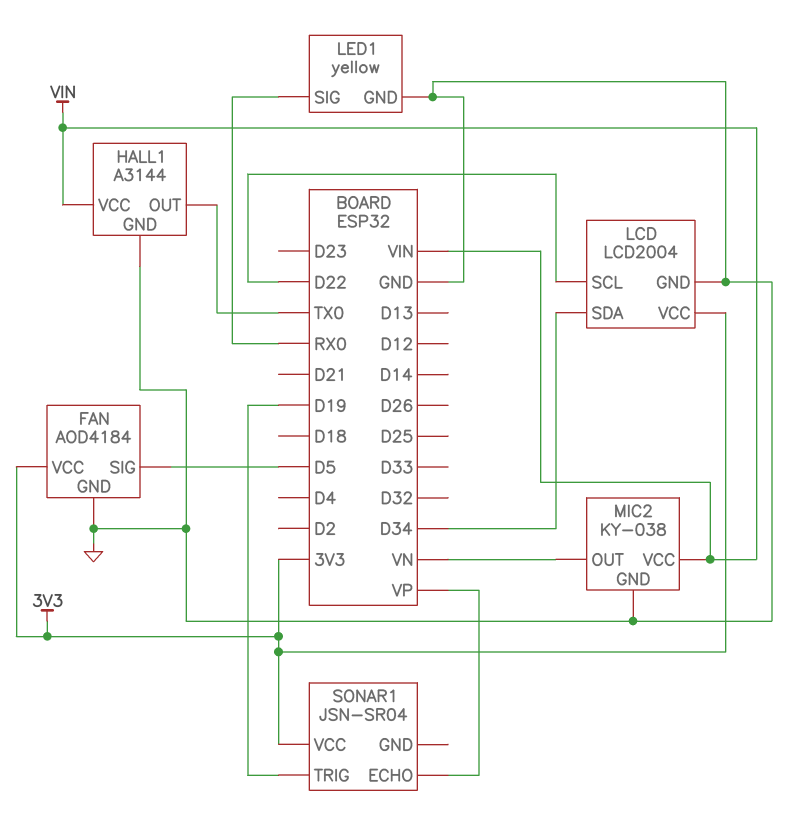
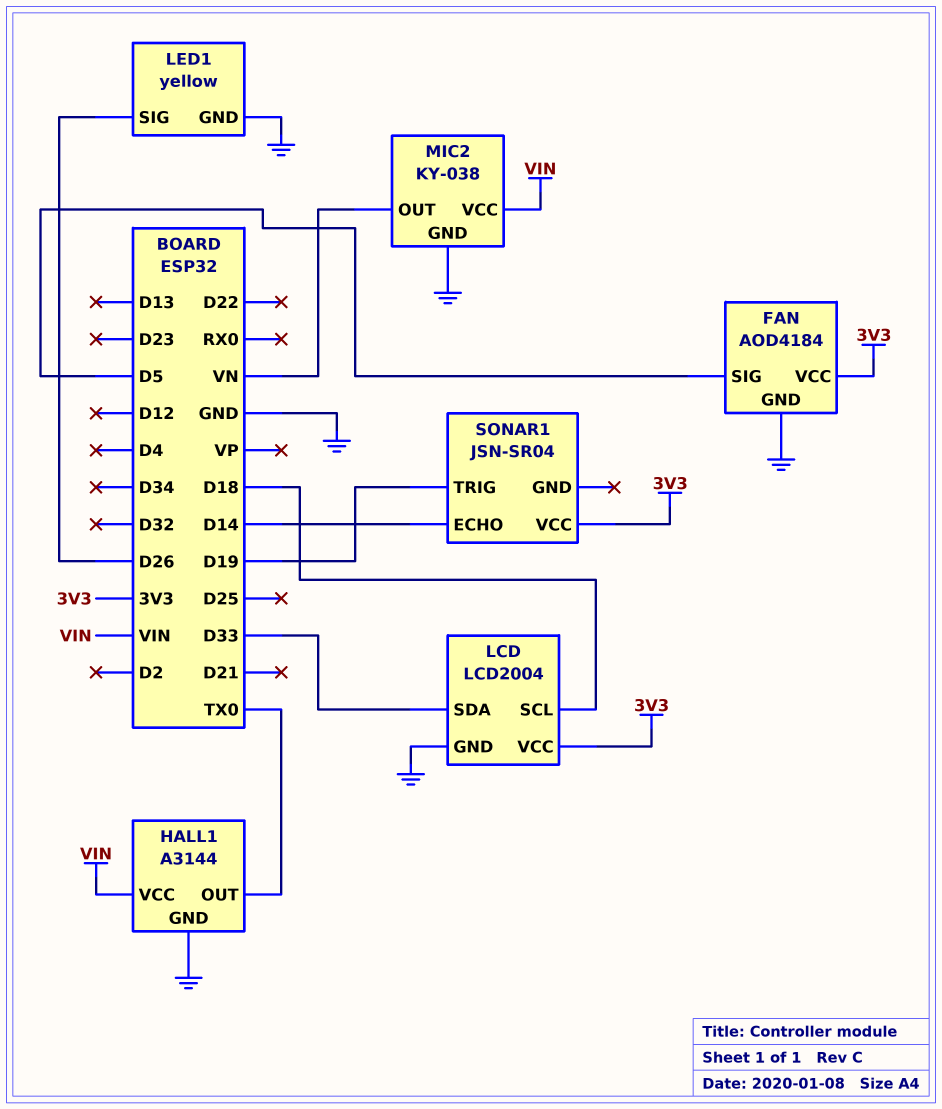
LCD pin SCL: D22 -> D18
LCD pin SDA: D34 -> D33
LED1 pin SIG: RX0 -> D26
SONAR1 pin ECHO: VP -> D14

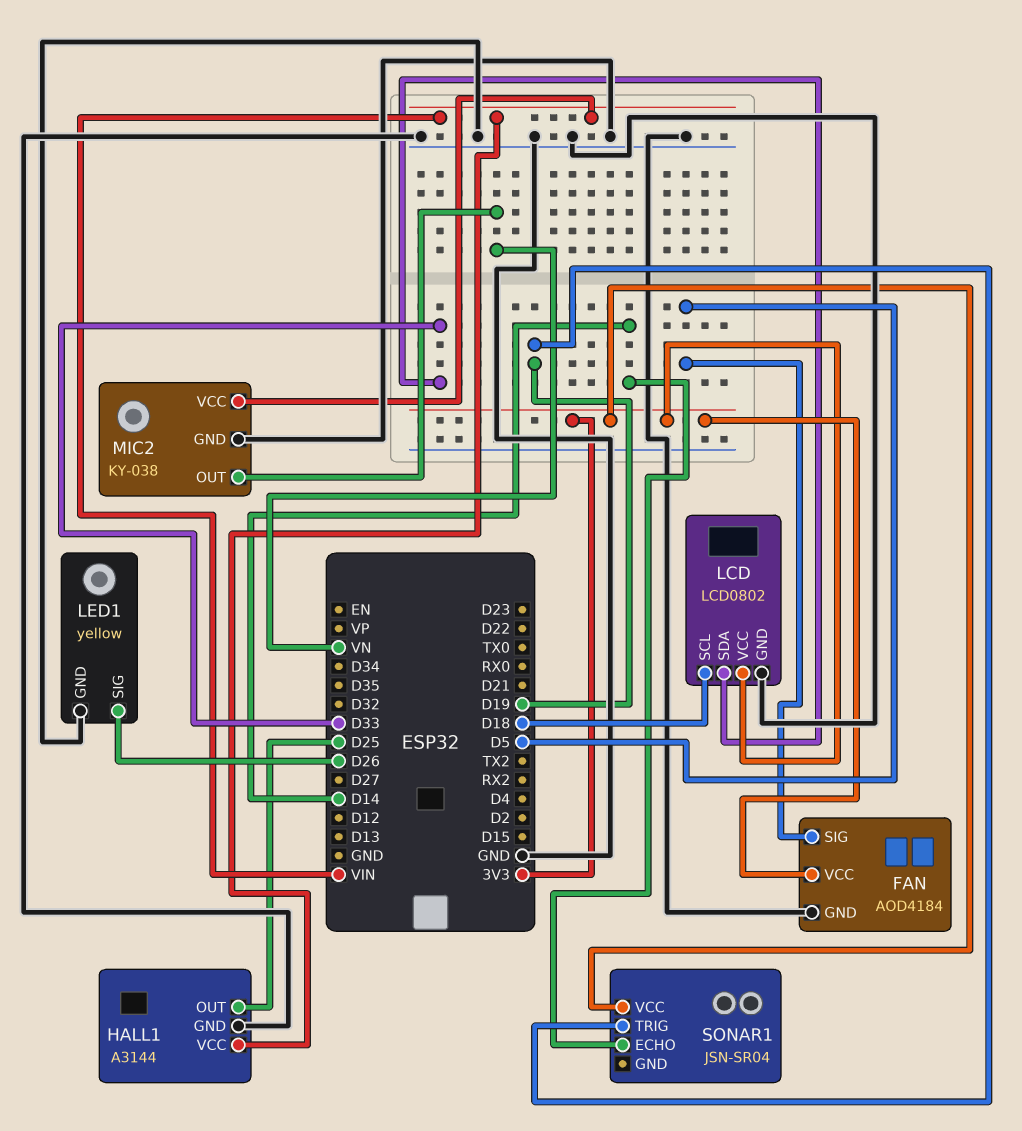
HALL1 pin OUT: TX0 -> D25
LCD: LCD2004 -> LCD0802

